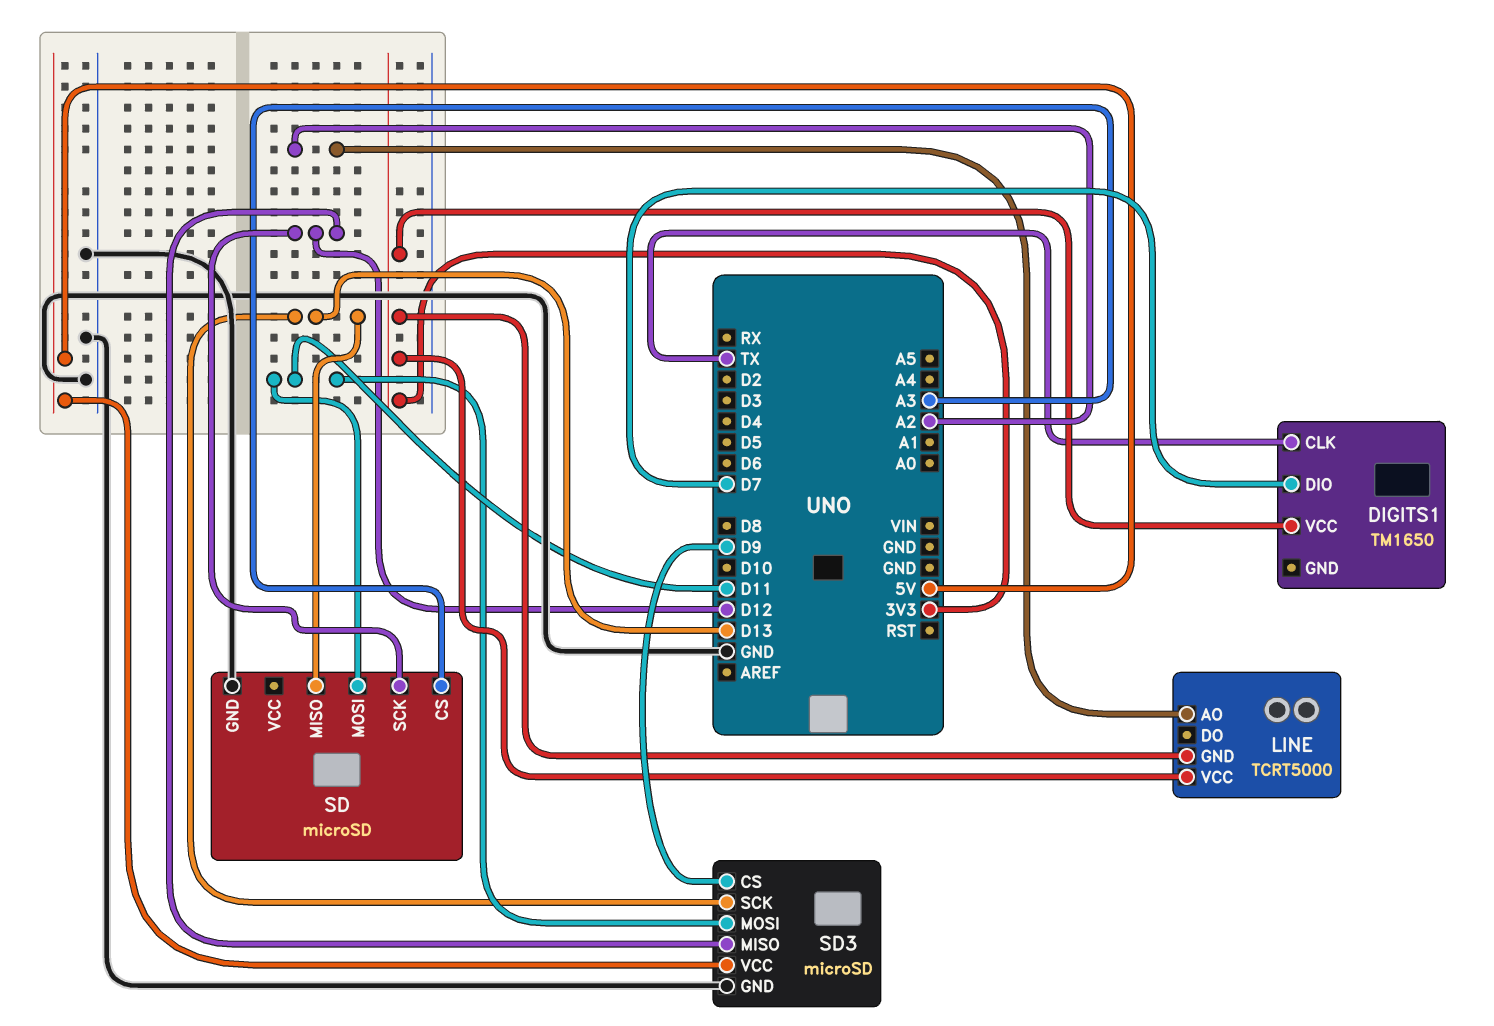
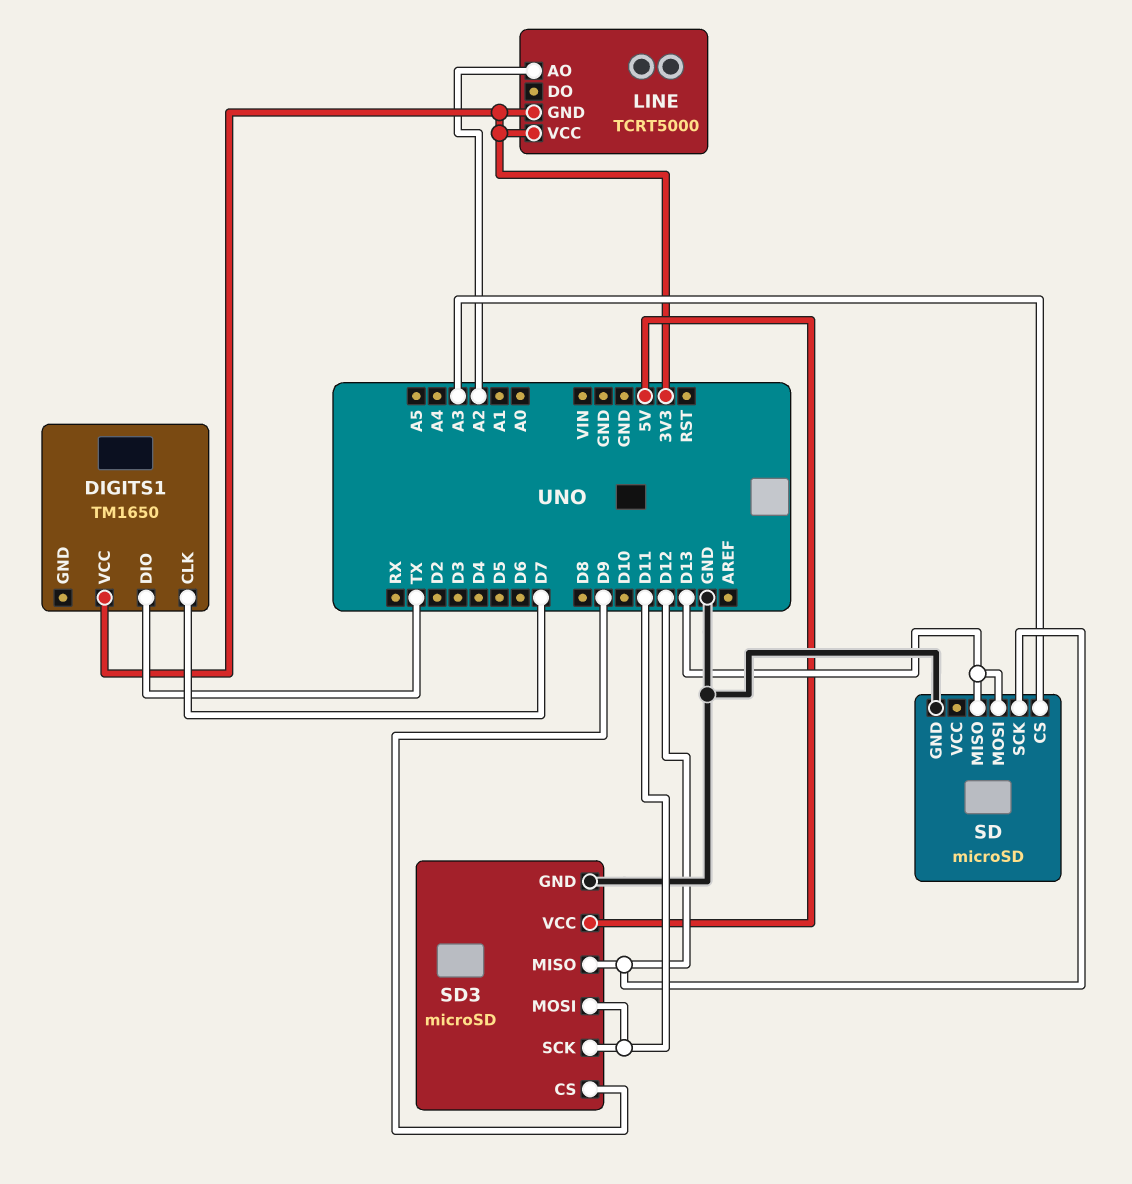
DIGITS1 pin CLK: TX -> D7
DIGITS1 pin DIO: D7 -> TX
SD pin MOSI: D11 -> D13
SD3 pin SCK: D13 -> D11

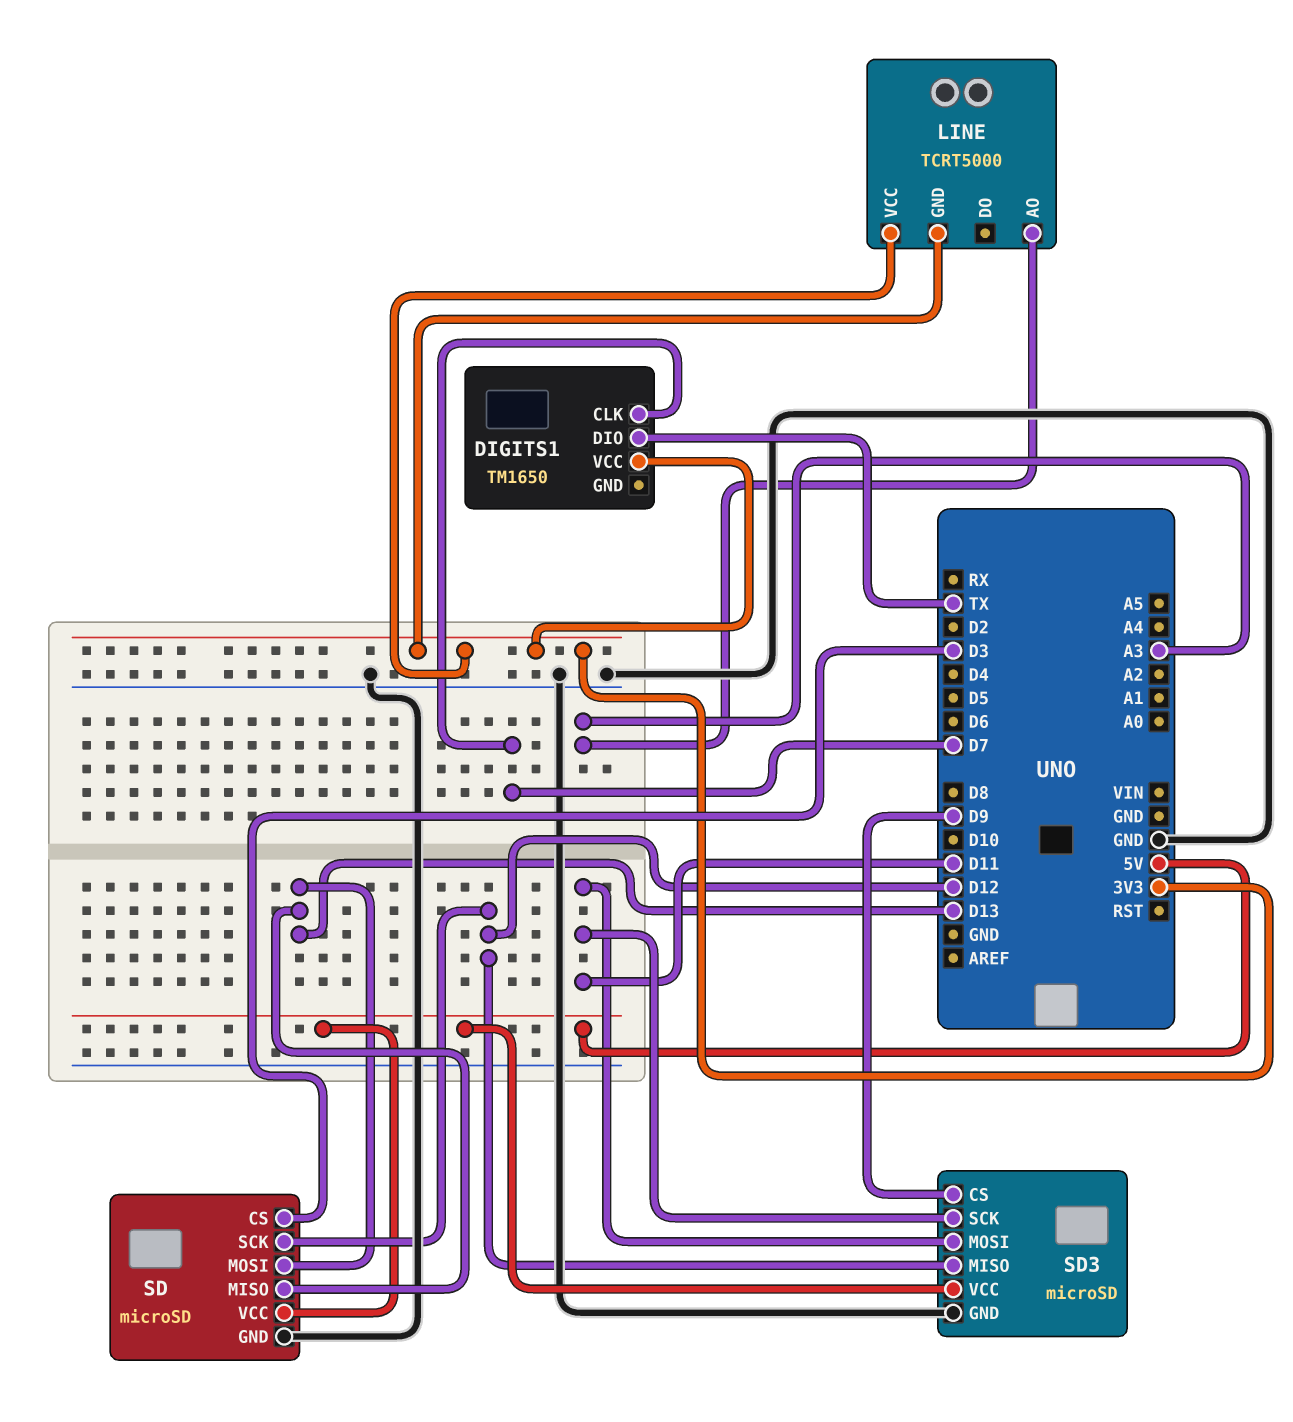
LINE pin AO: A2 -> A3
SD pin CS: A3 -> D3
SD pin VCC: none -> 5V

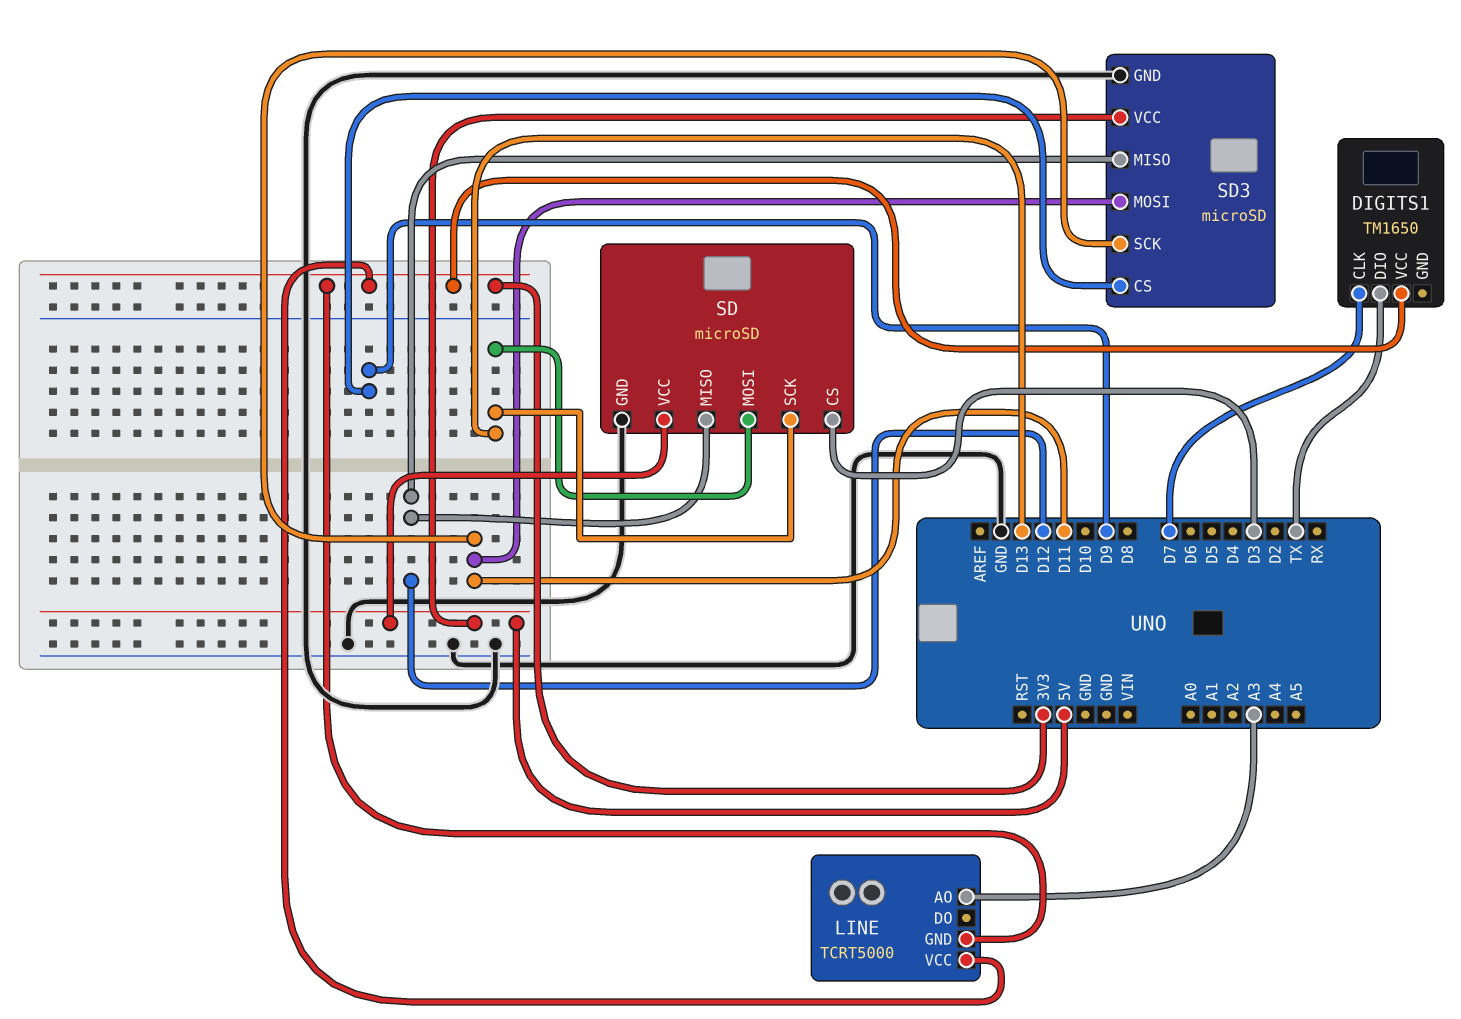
SD pin MISO: D13 -> D12
SD pin SCK: D12 -> D13

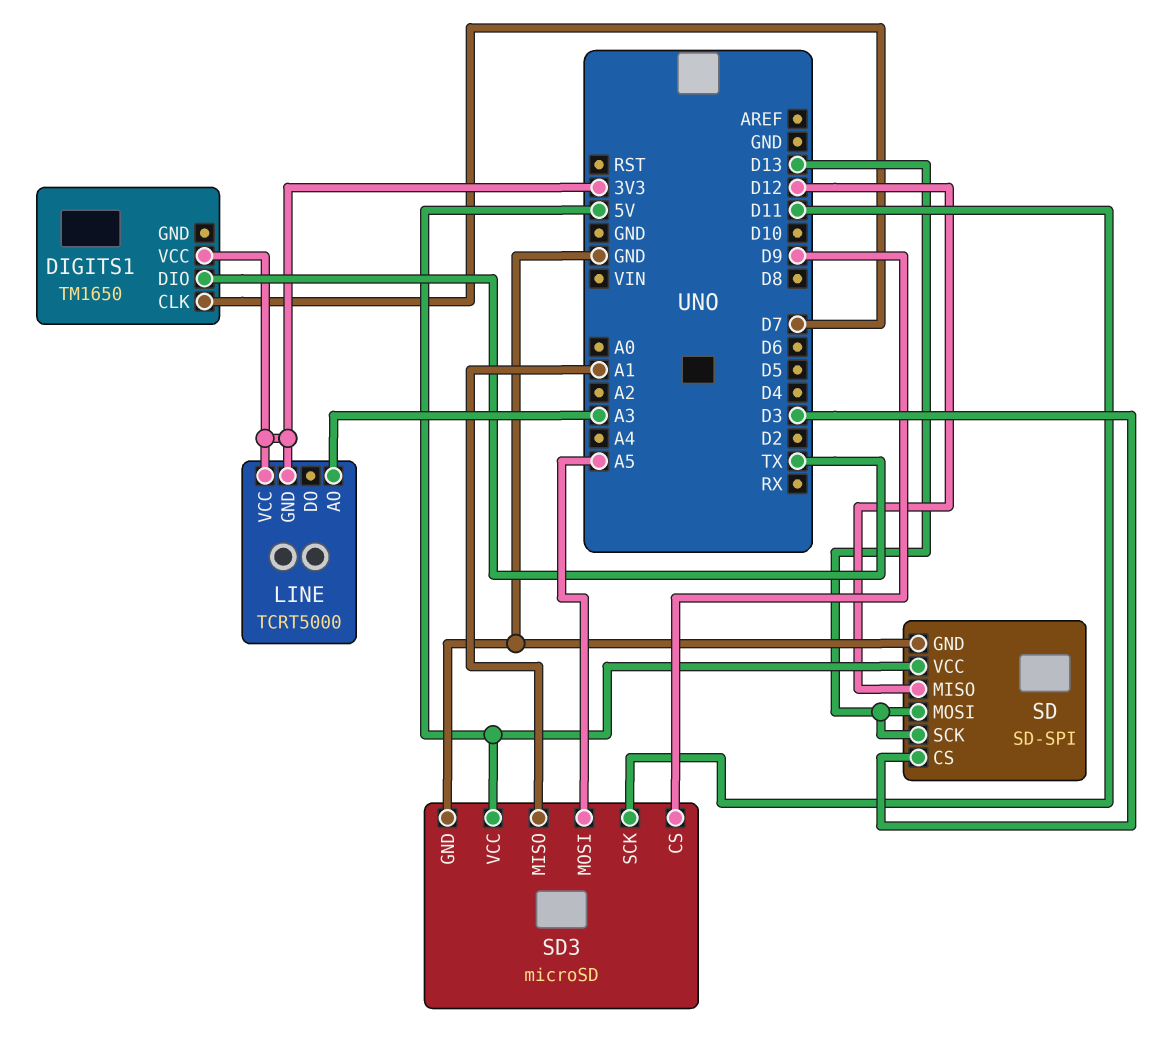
SD: microSD -> SD-SPI
SD3 pin MISO: D12 -> A1
SD3 pin MOSI: D11 -> A5

